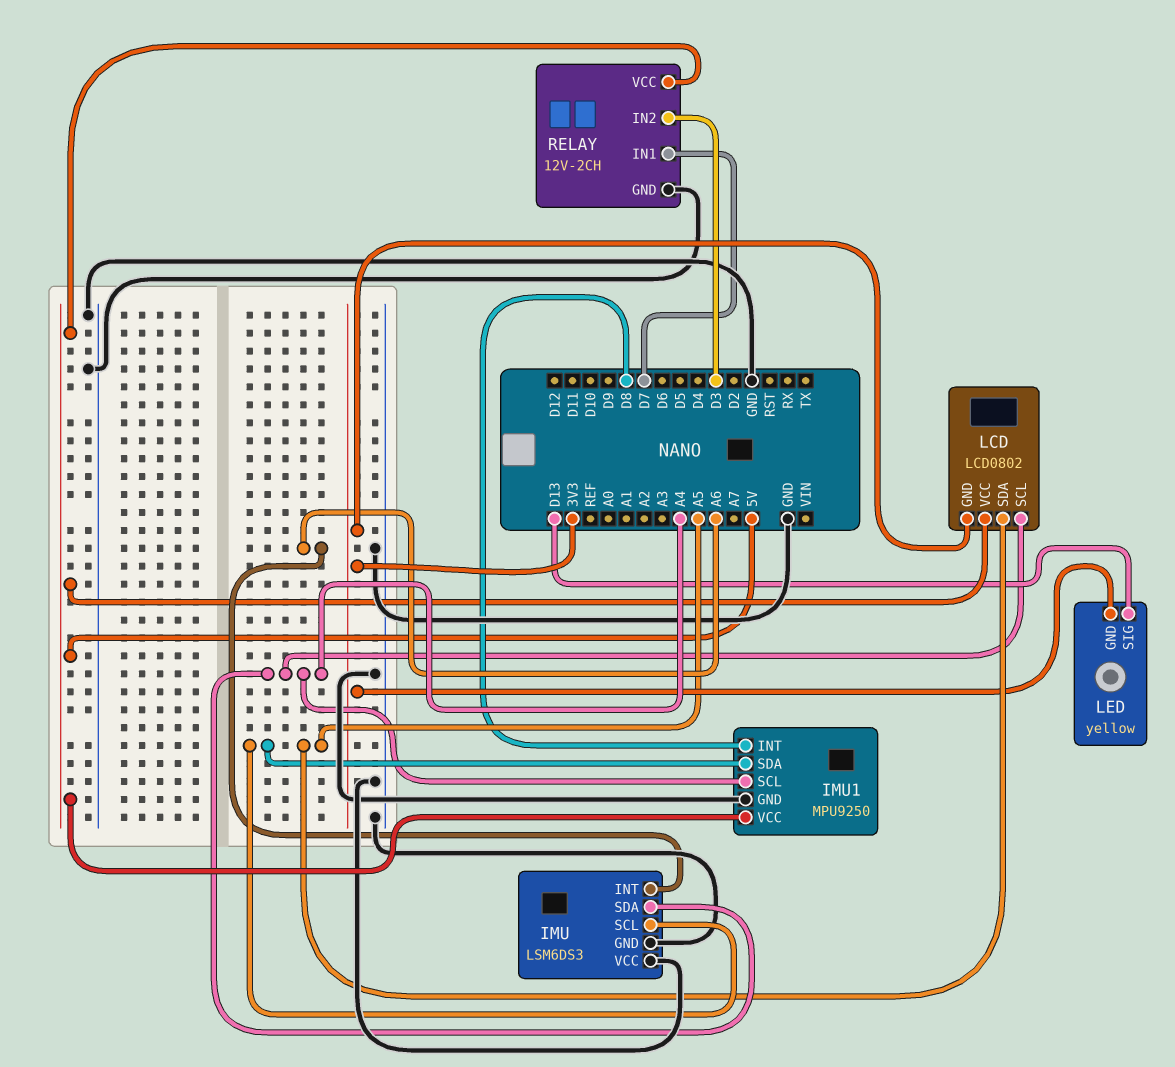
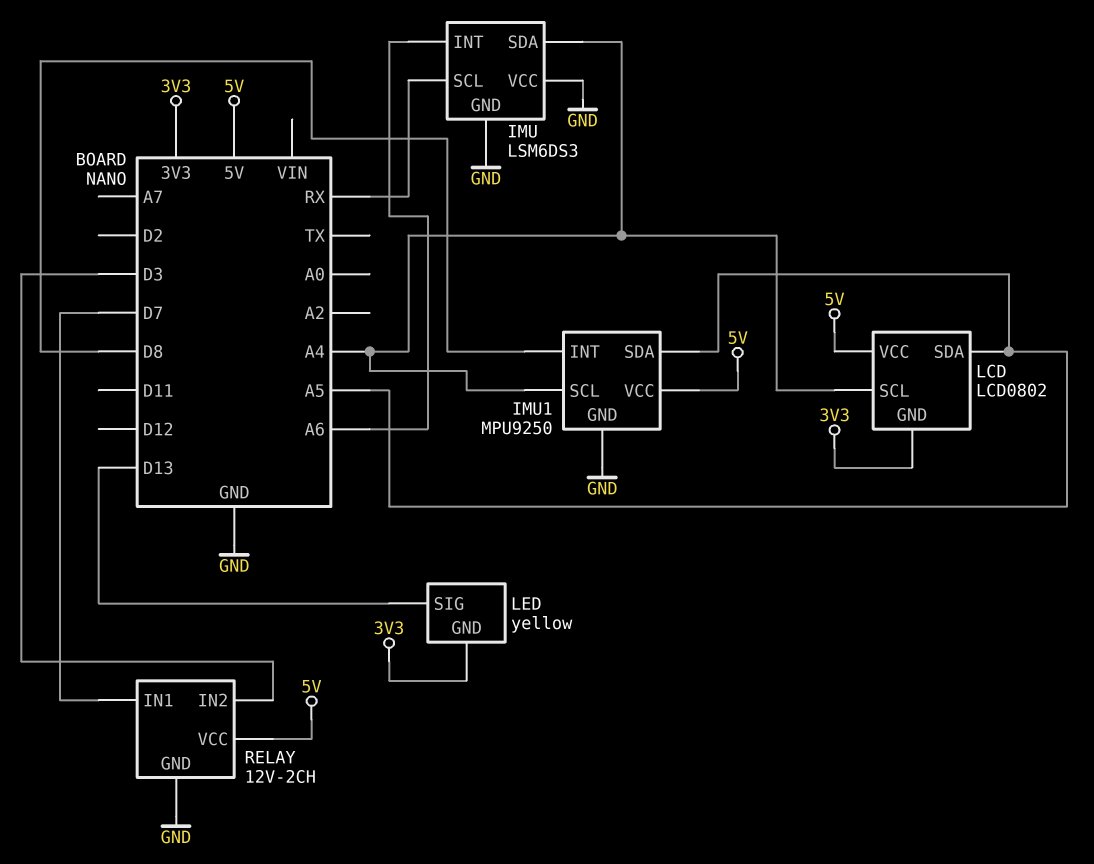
IMU pin SCL: A5 -> RX

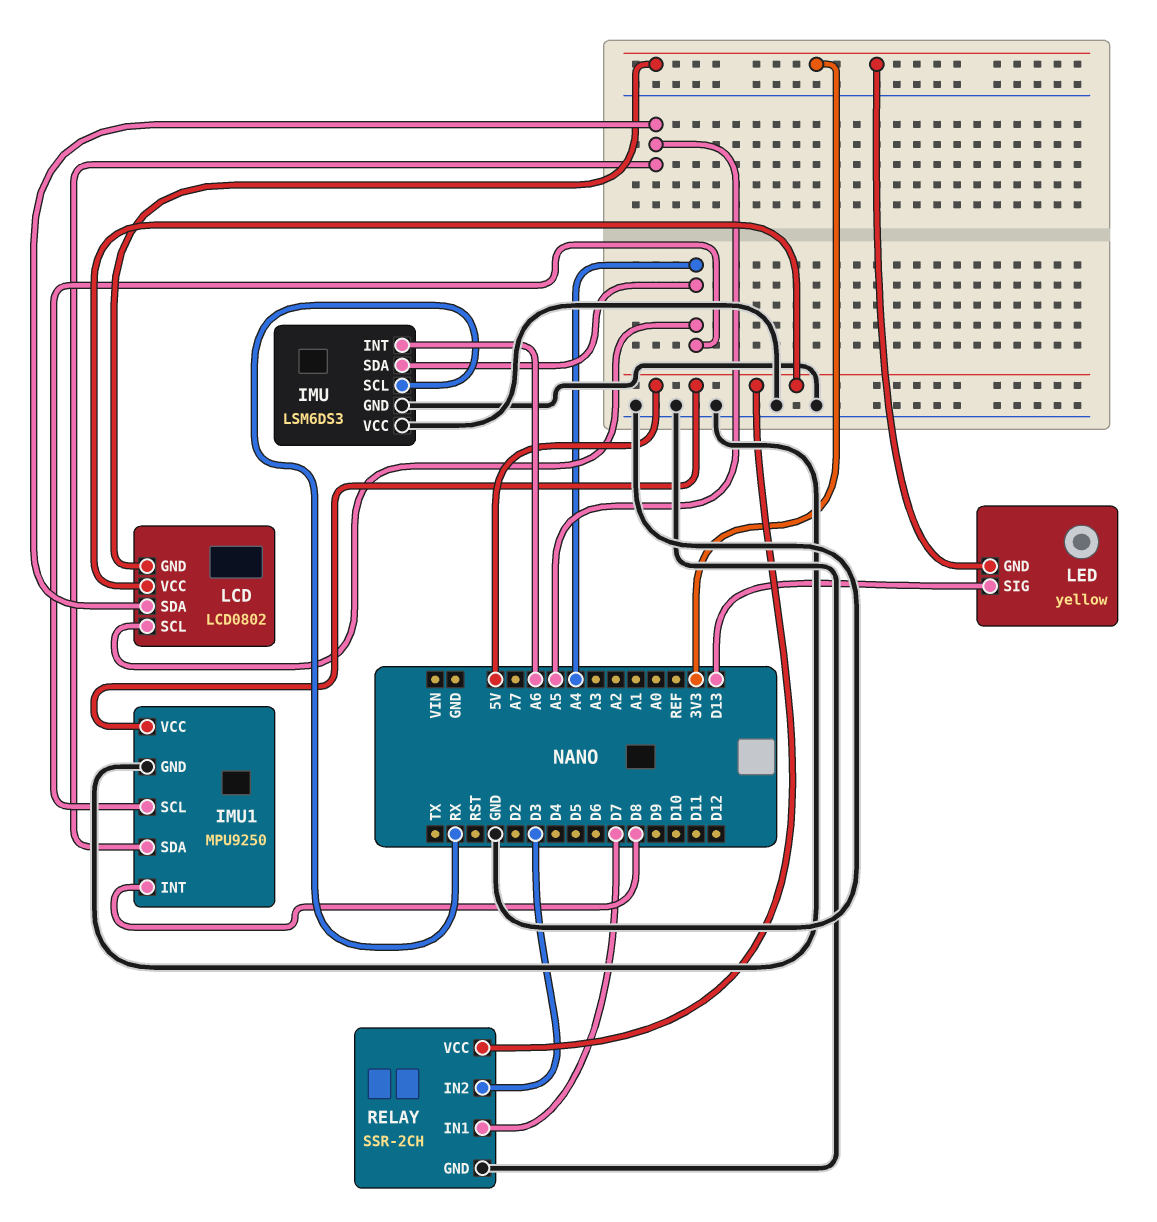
RELAY: 12V-2CH -> SSR-2CH

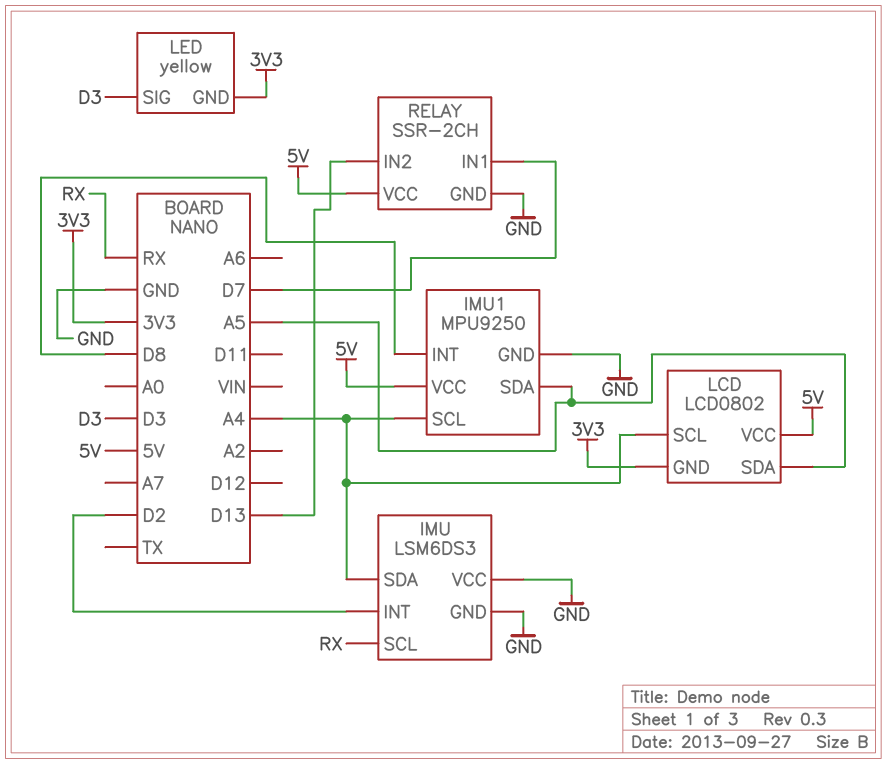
IMU pin INT: A6 -> D2
LED pin SIG: D13 -> D3
RELAY pin IN2: D3 -> D13

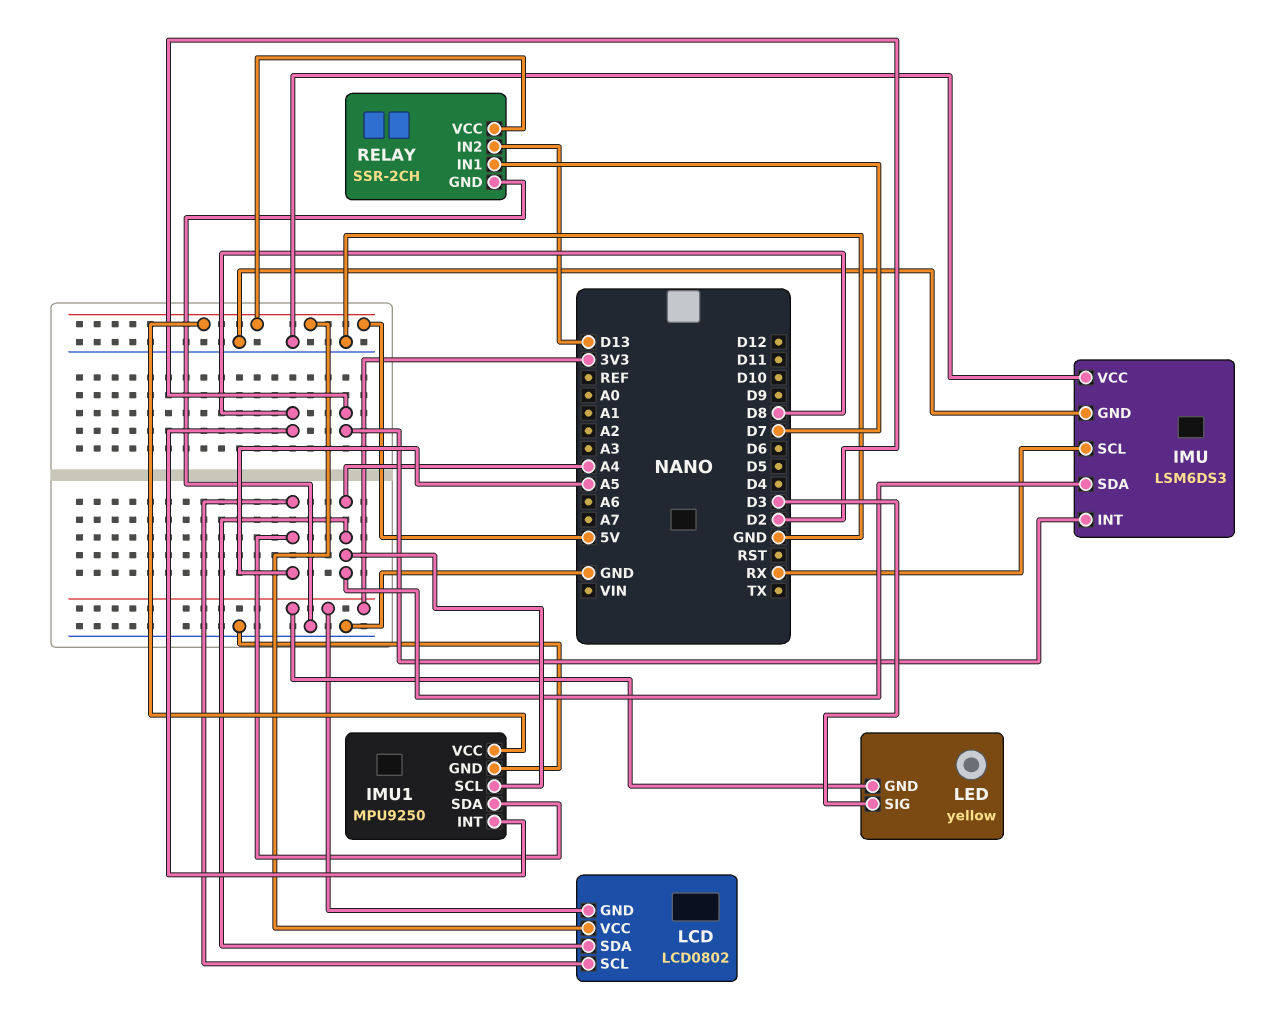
LCD pin SCL: A4 -> A5
LCD pin SDA: A5 -> A4

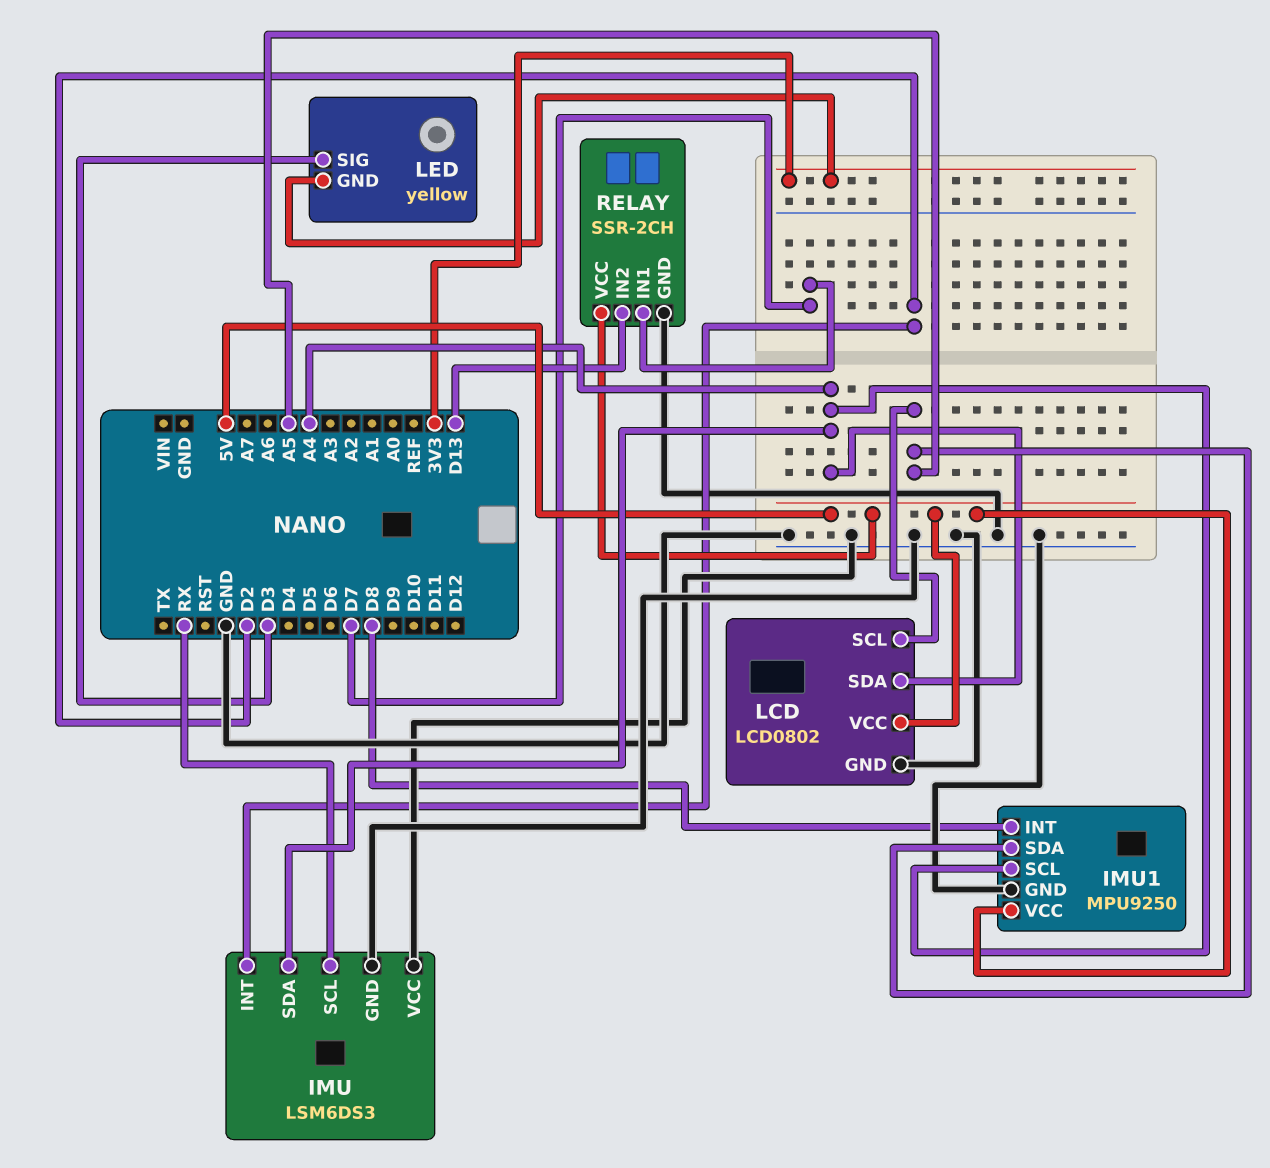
LCD pin GND: 3V3 -> GND

